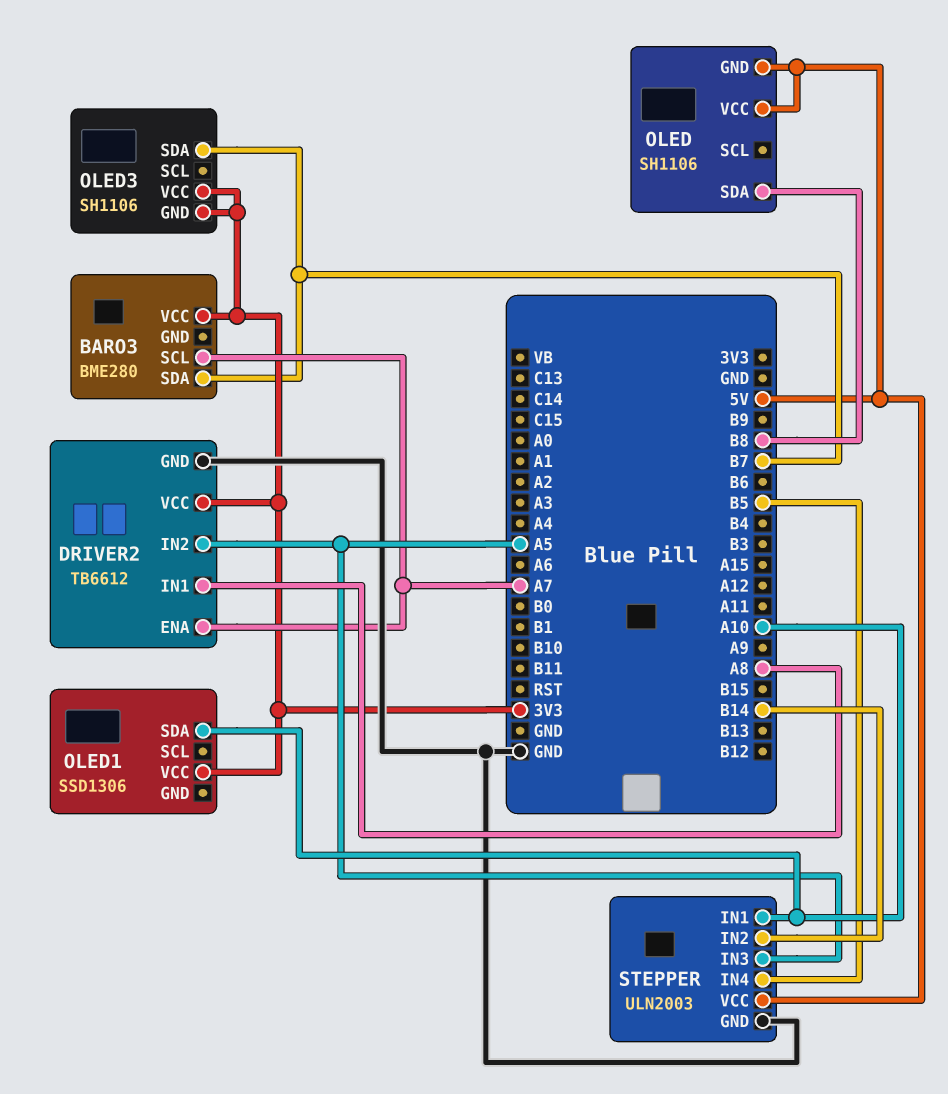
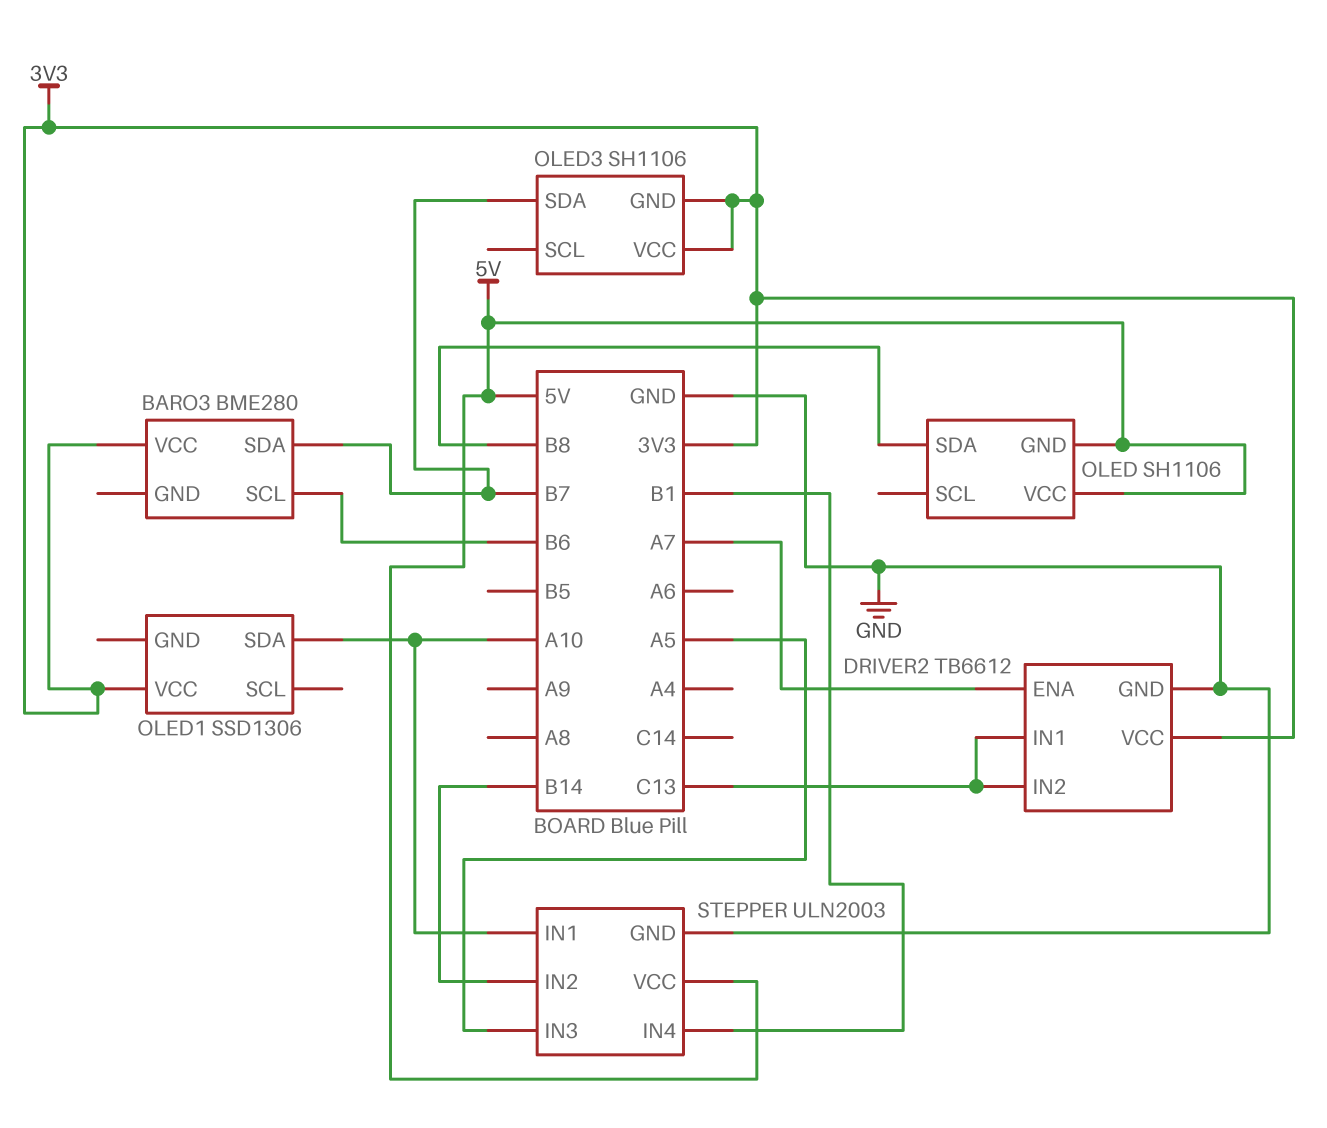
BARO3 pin SCL: A7 -> B6
DRIVER2 pin IN1: A8 -> C13
DRIVER2 pin IN2: A5 -> C13
STEPPER pin IN4: B5 -> B1

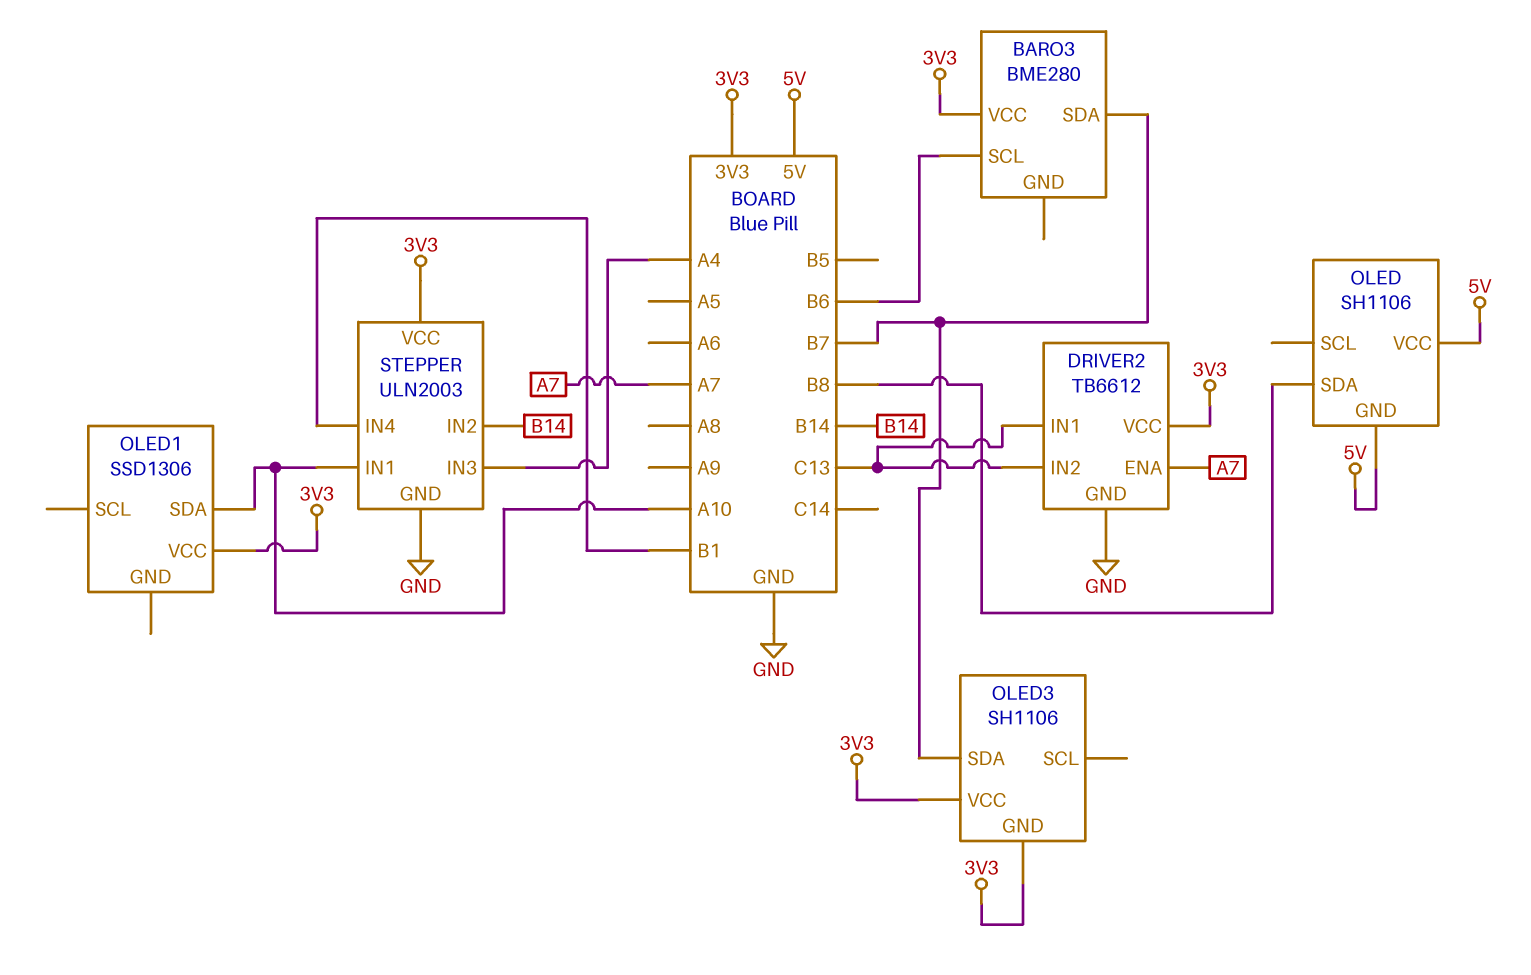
STEPPER pin IN3: A5 -> A4
STEPPER pin VCC: 5V -> 3V3

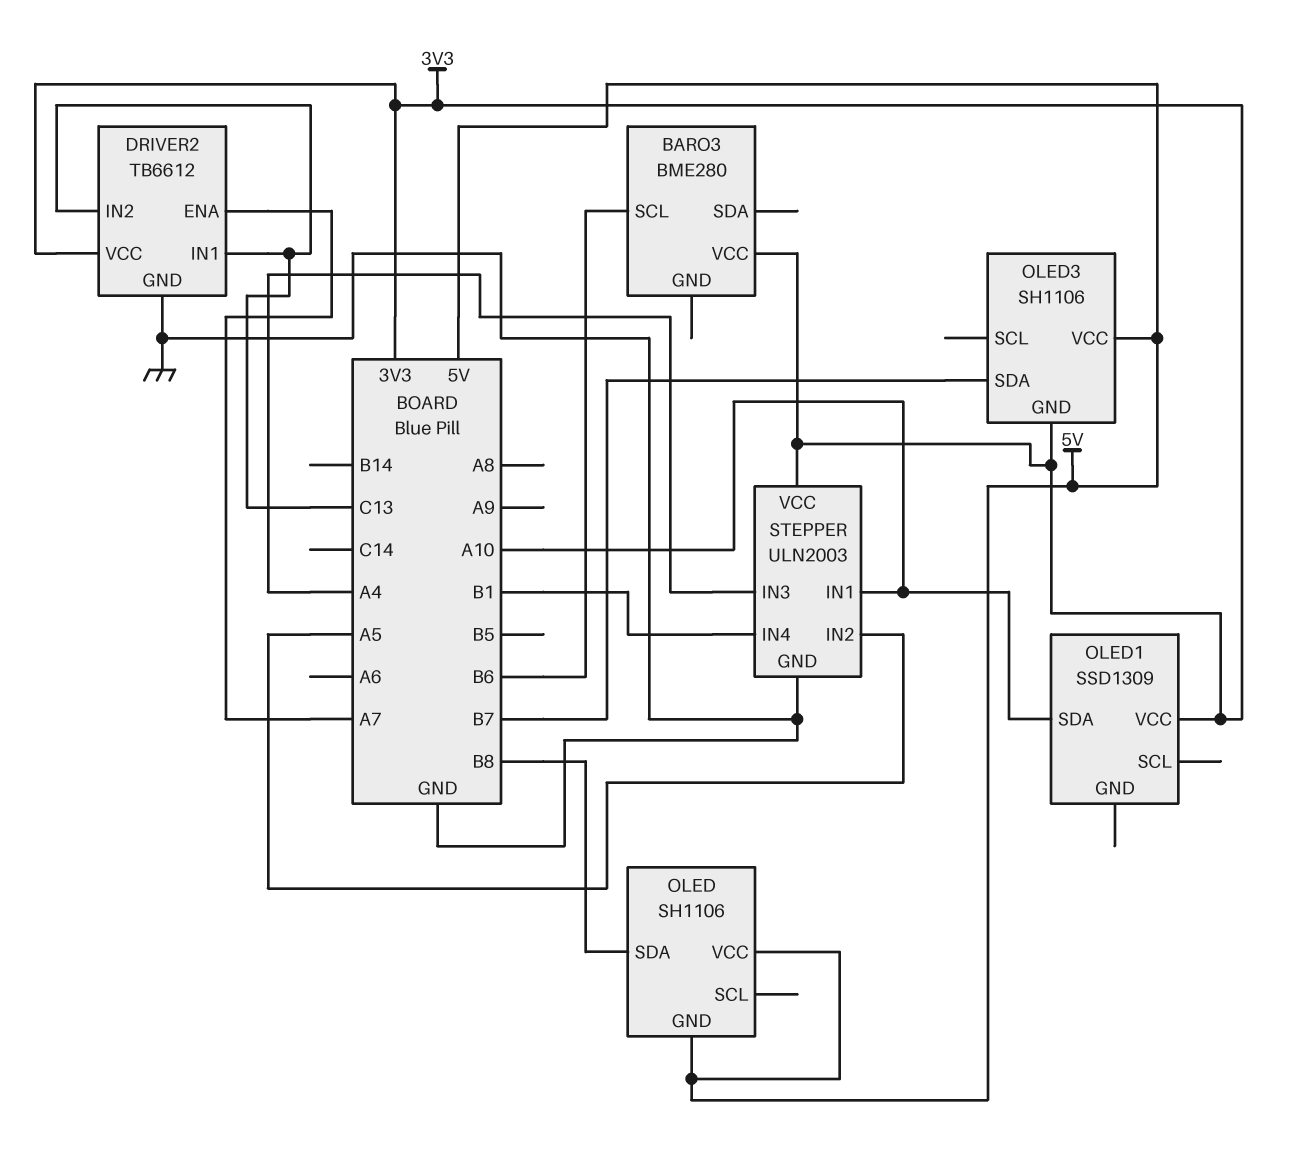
BARO3 pin SDA: B7 -> none
OLED1: SSD1306 -> SSD1309
OLED3 pin VCC: 3V3 -> 5V
STEPPER pin IN2: B14 -> A5

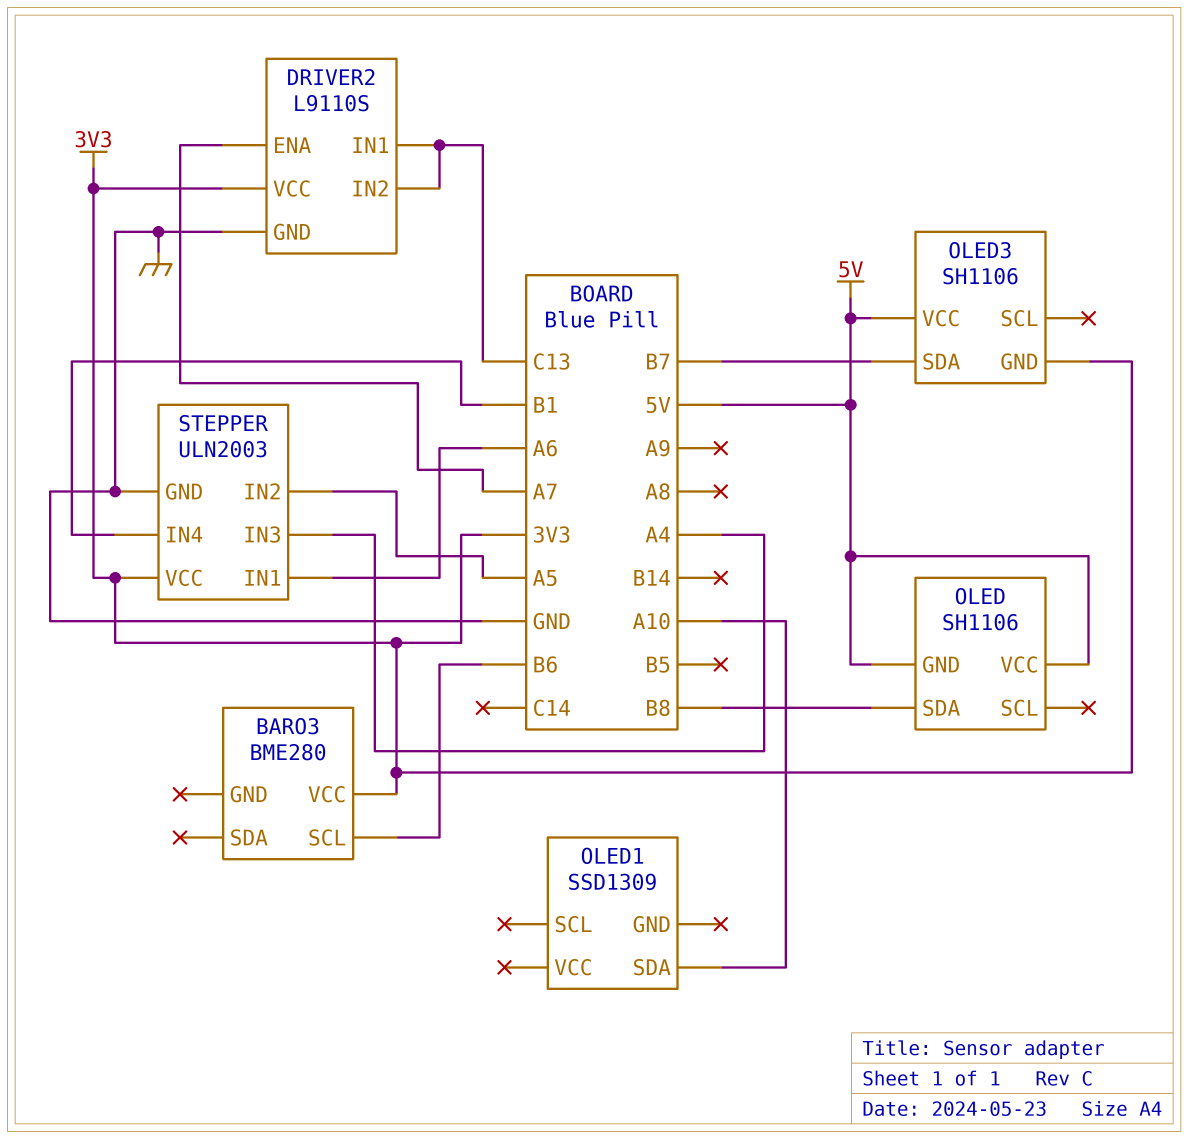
DRIVER2: TB6612 -> L9110S
OLED1 pin VCC: 3V3 -> none
STEPPER pin IN1: A10 -> A6

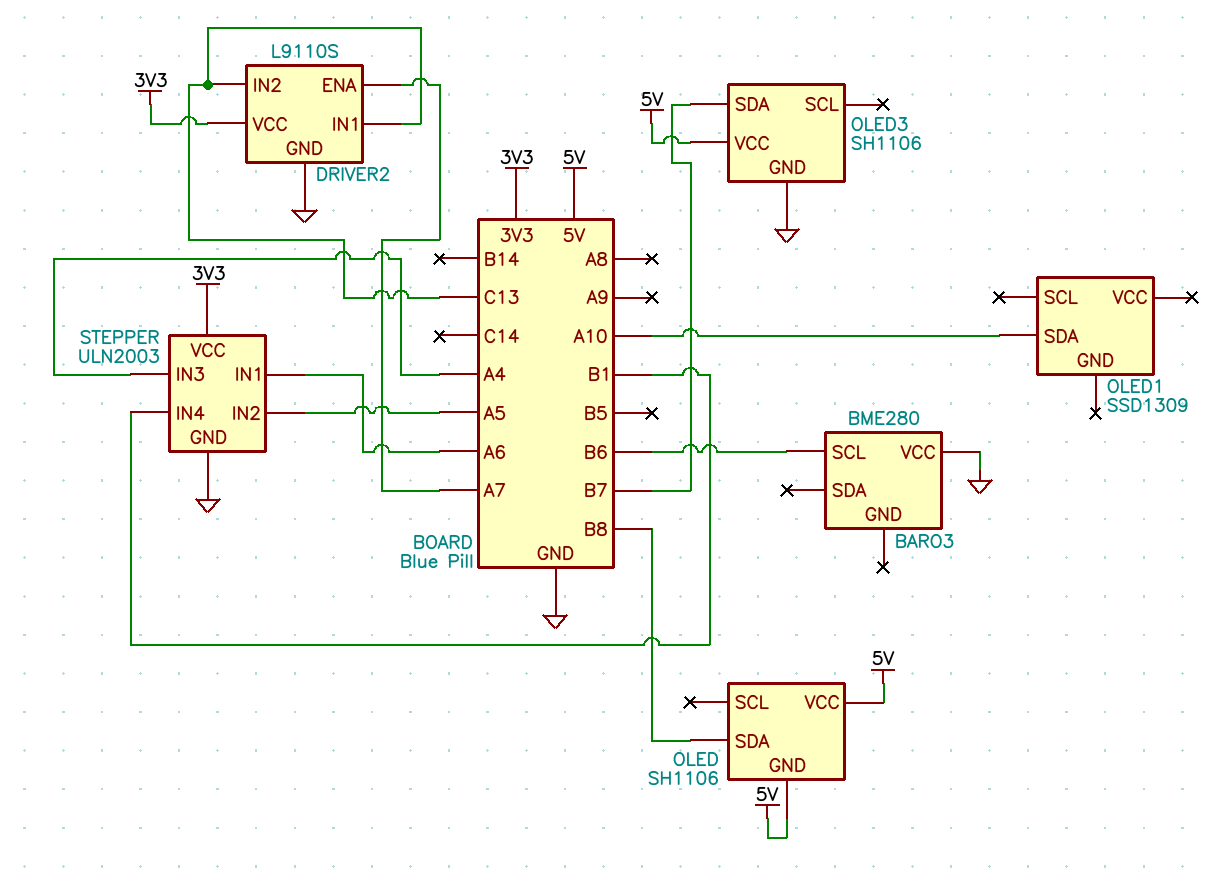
BARO3 pin VCC: 3V3 -> GND
OLED3 pin GND: 3V3 -> GND

